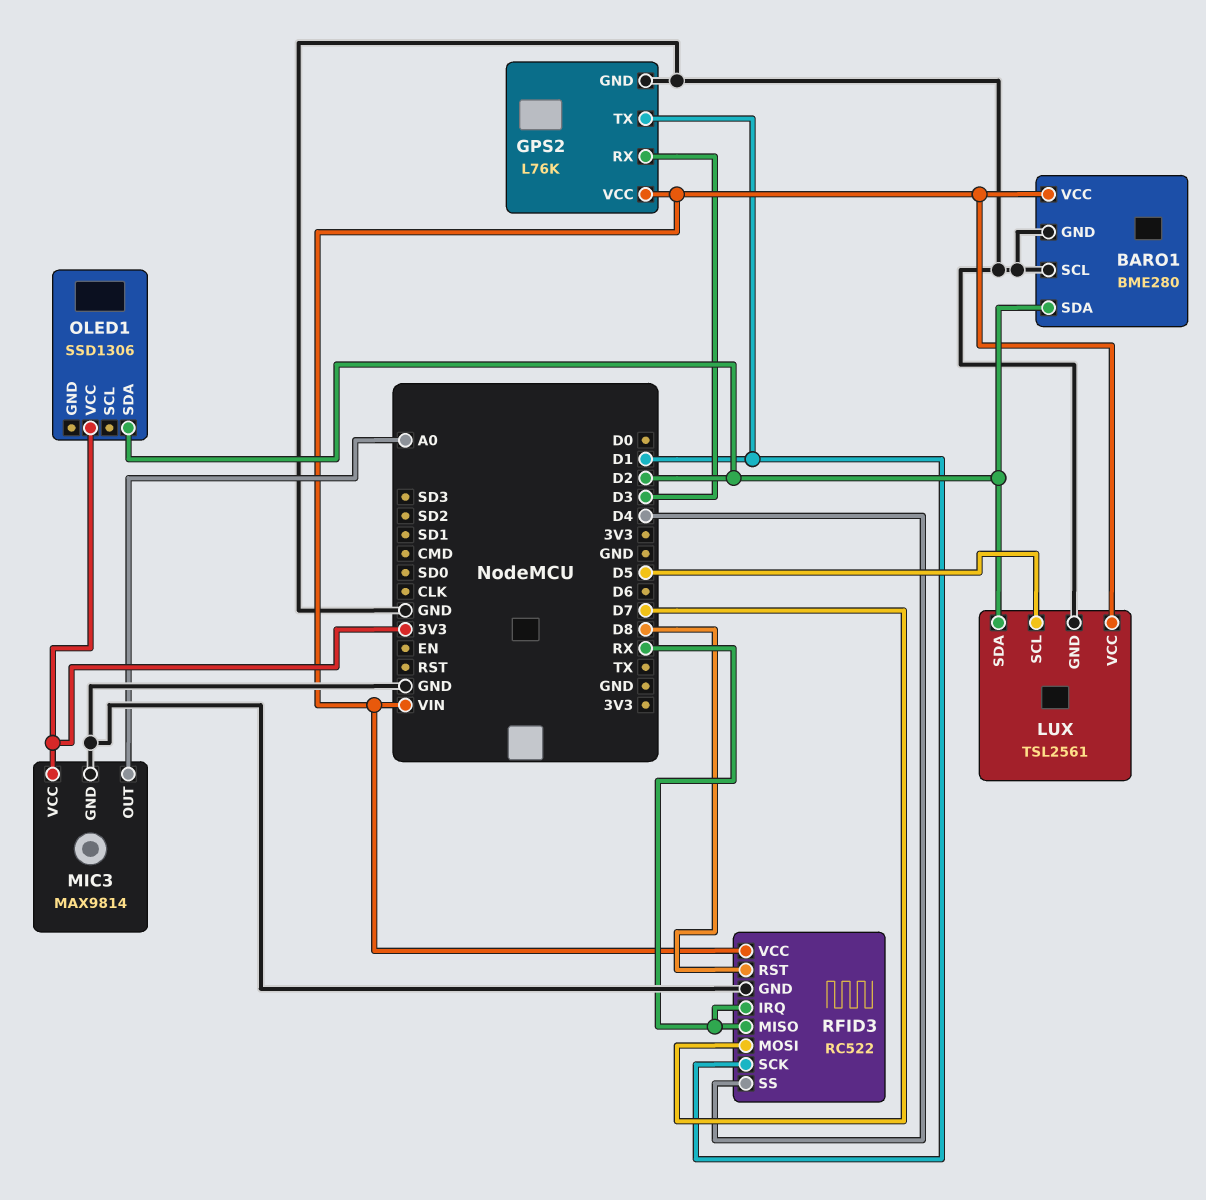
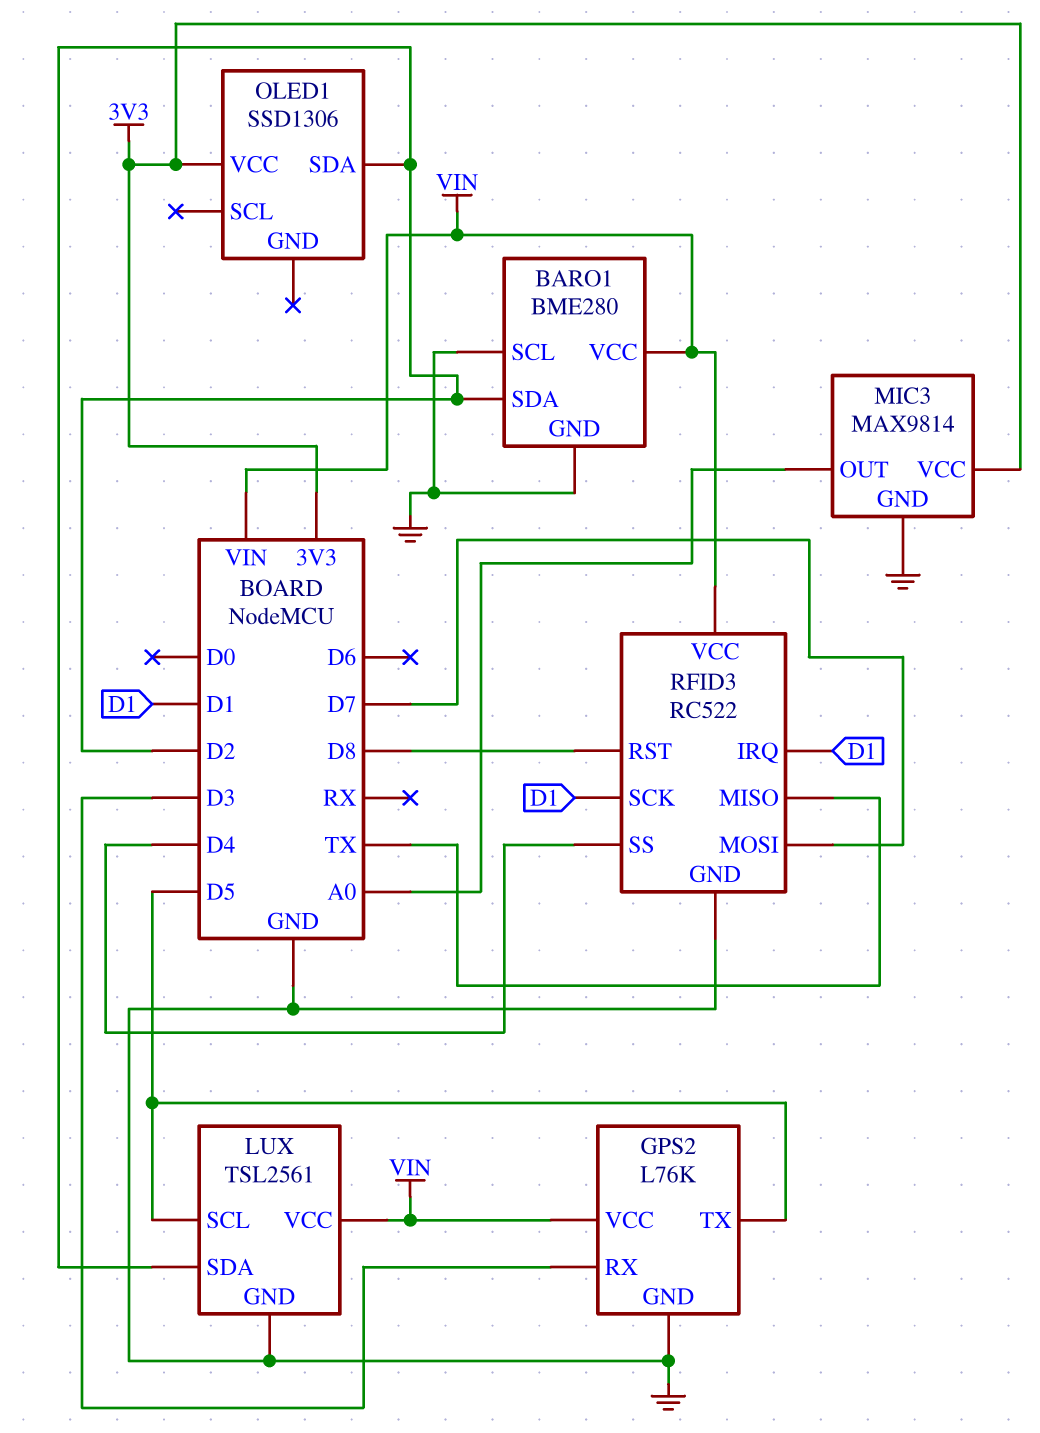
GPS2 pin TX: D1 -> D5
RFID3 pin IRQ: RX -> D1
RFID3 pin MISO: RX -> TX

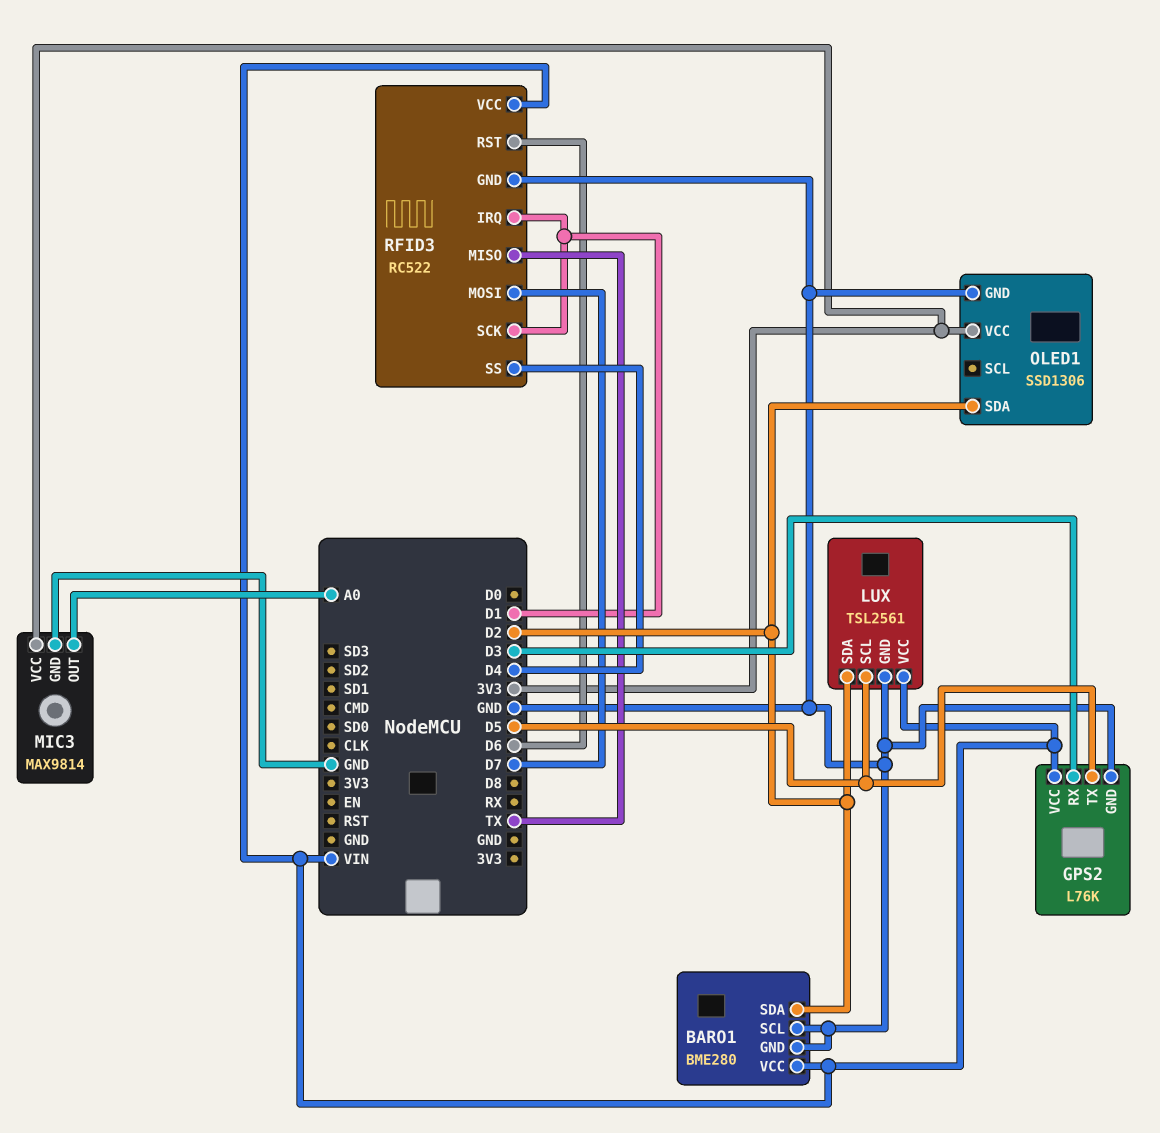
OLED1 pin GND: none -> GND
RFID3 pin RST: D8 -> D6

